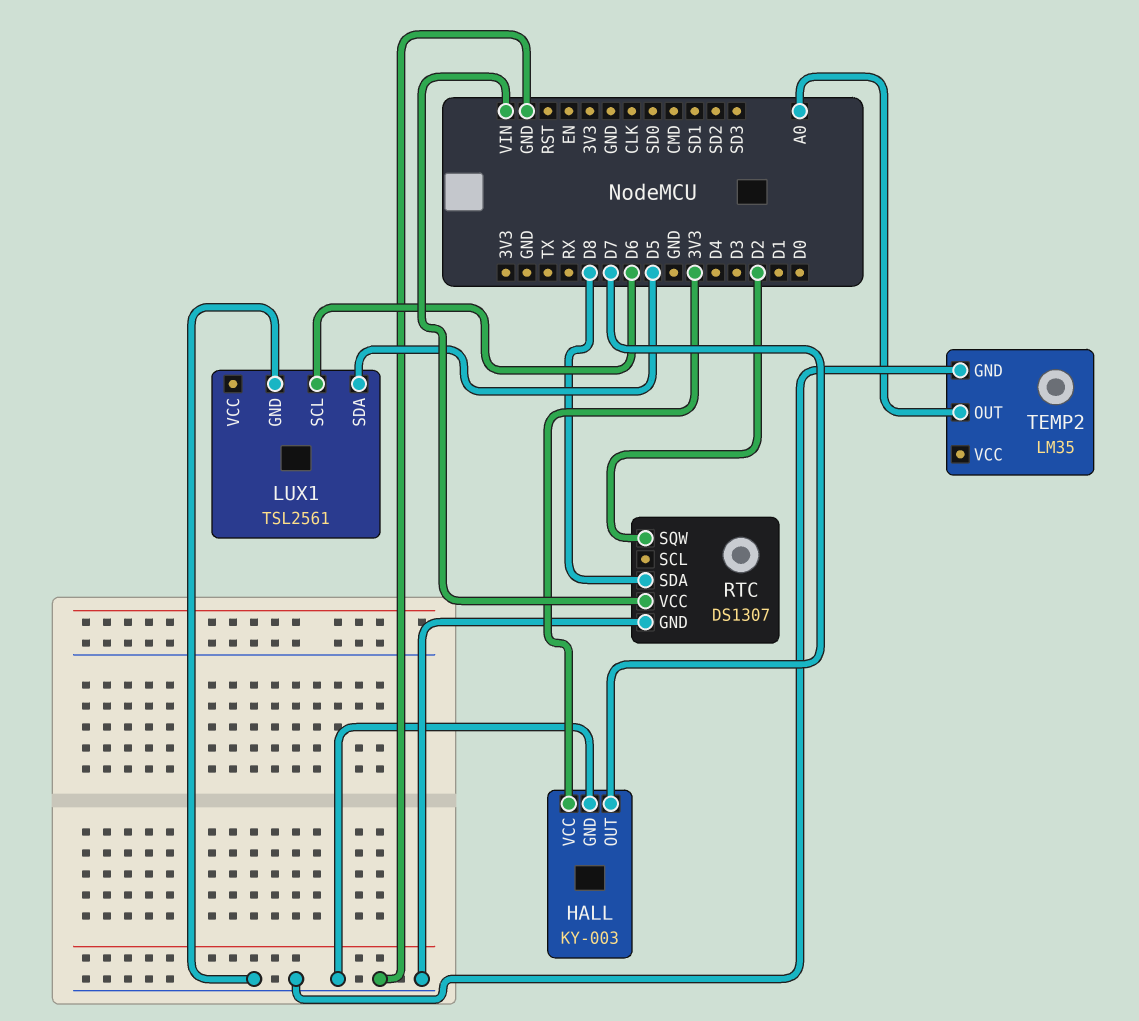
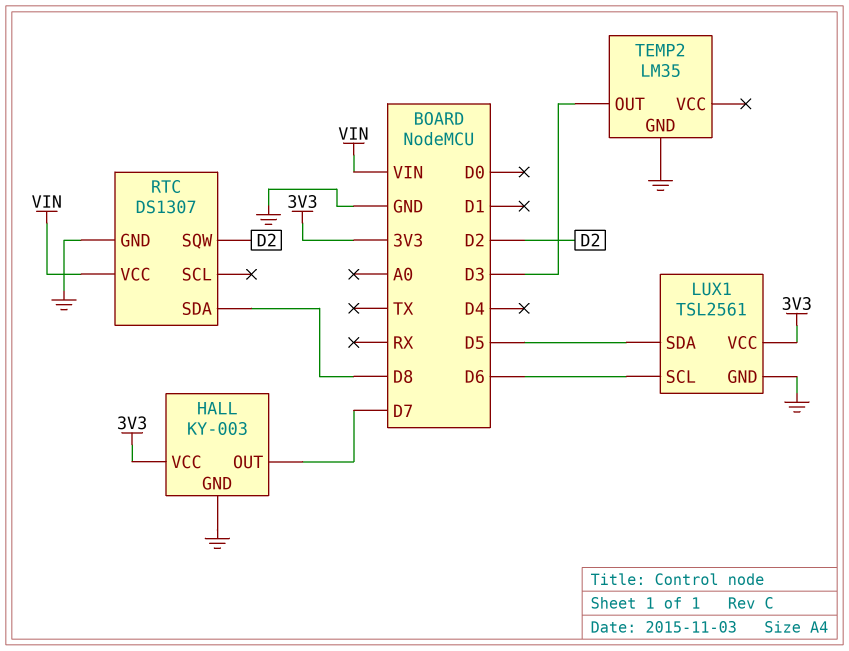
LUX1 pin VCC: none -> 3V3
TEMP2 pin OUT: A0 -> D3

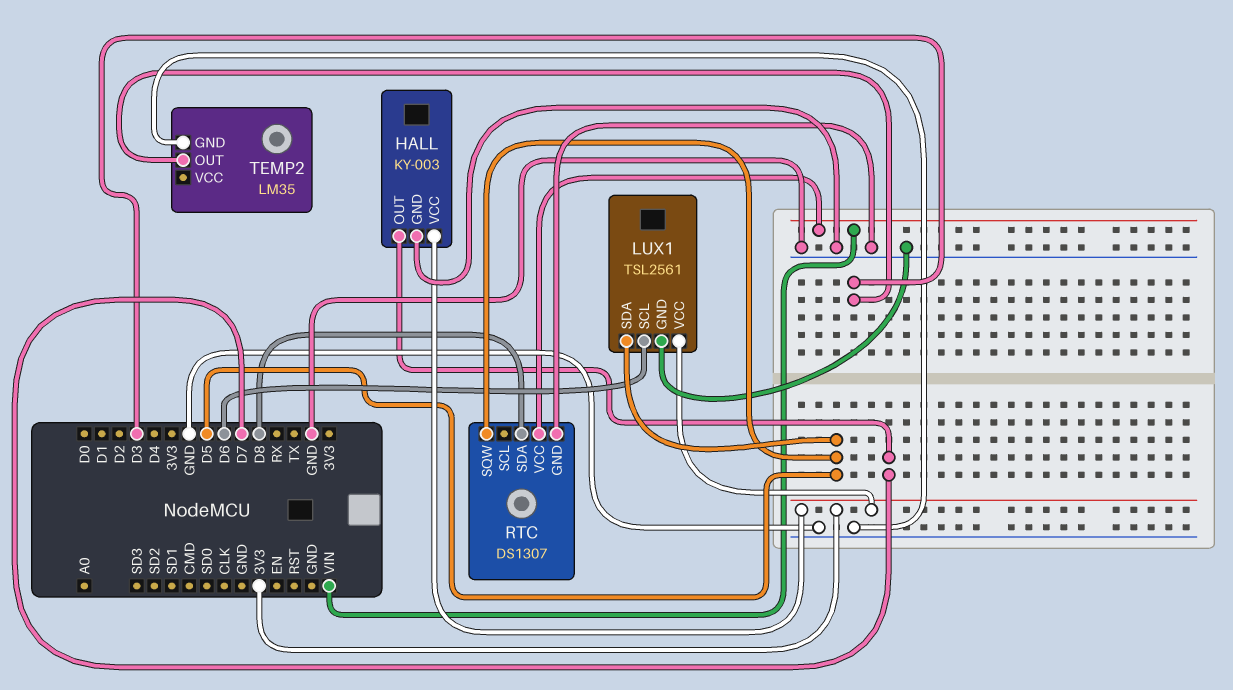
RTC pin SQW: D2 -> D5

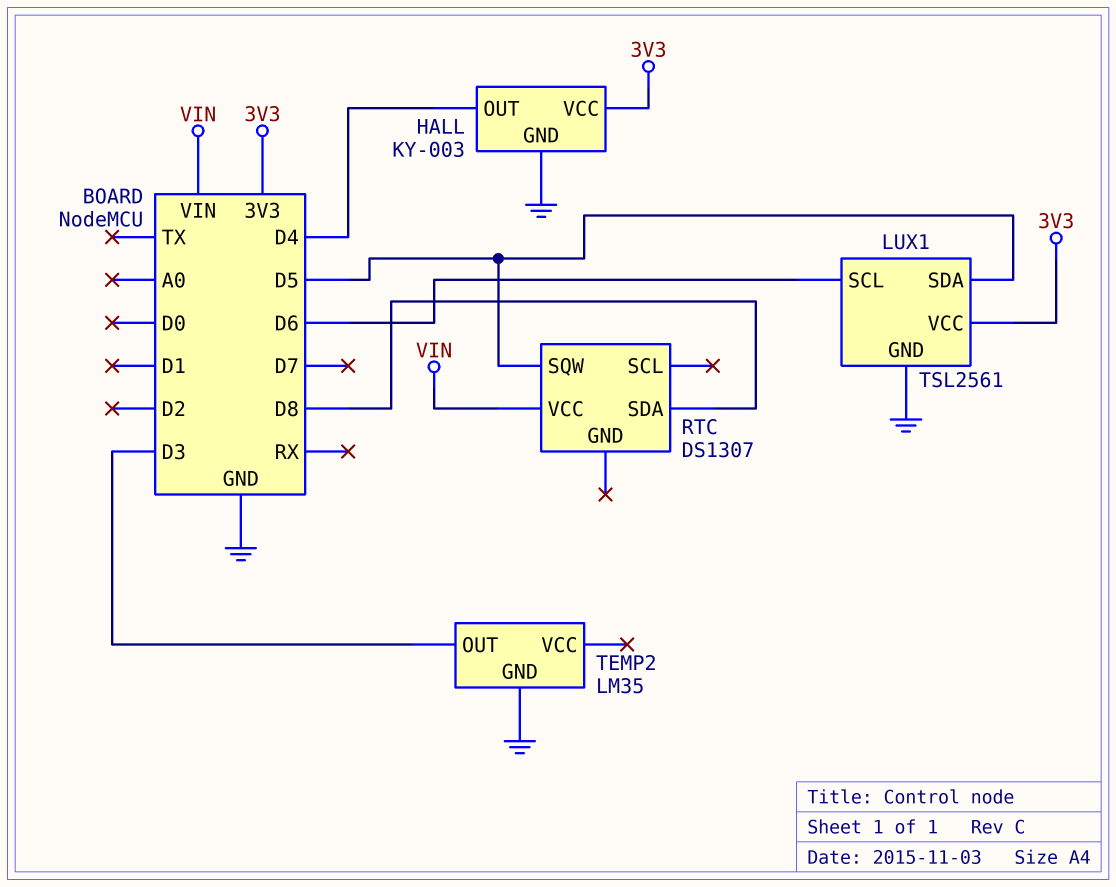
HALL pin OUT: D7 -> D4
RTC pin GND: GND -> none

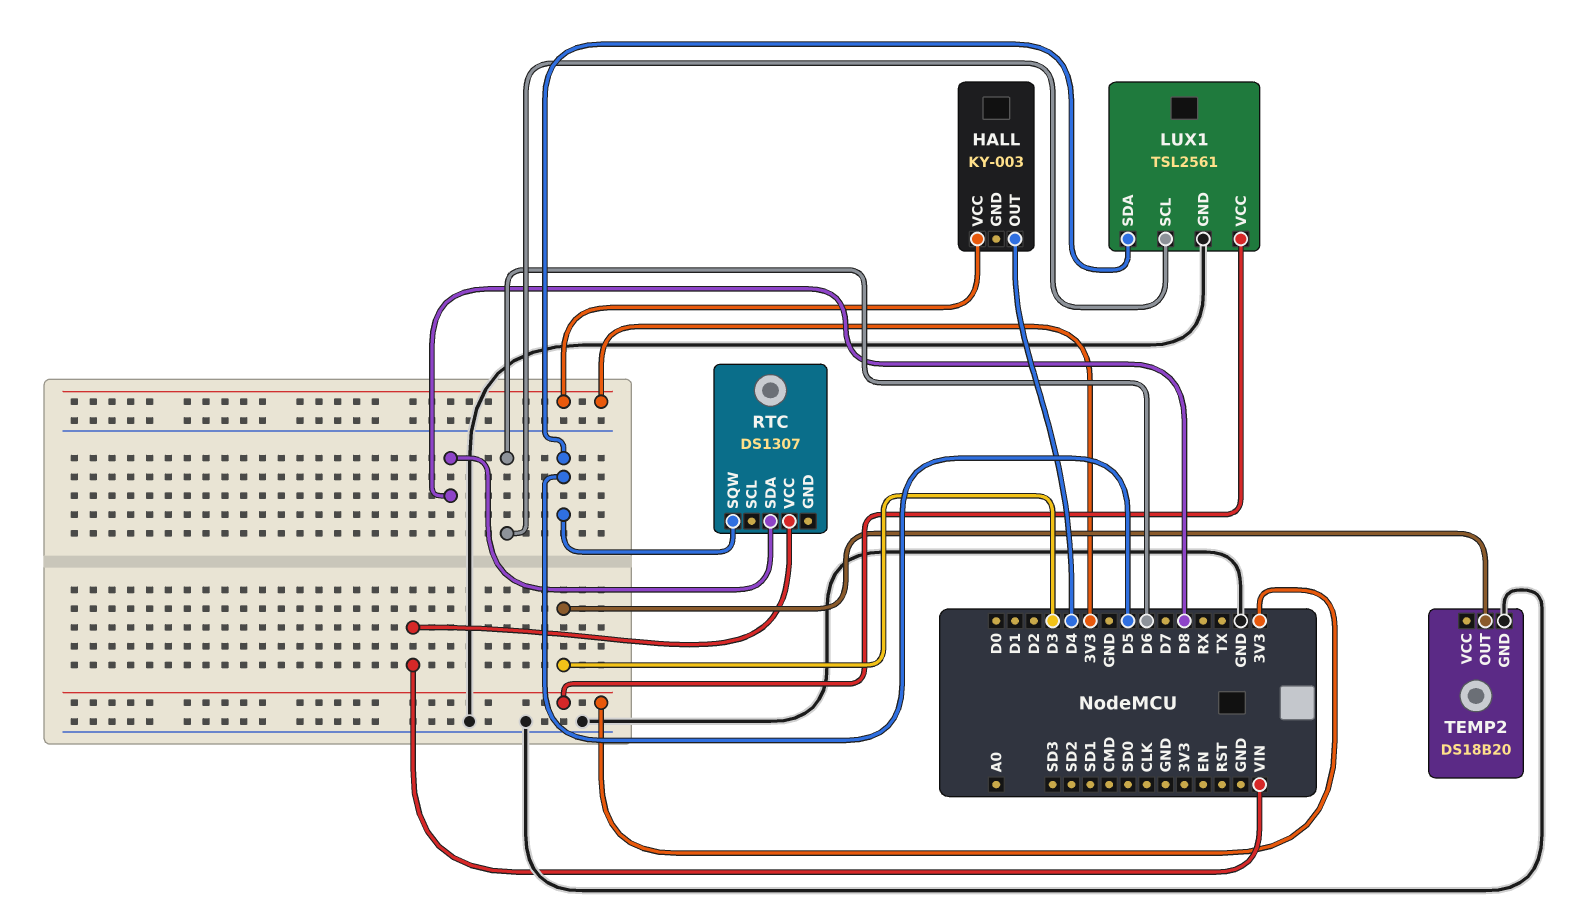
HALL pin GND: GND -> none
TEMP2: LM35 -> DS18B20

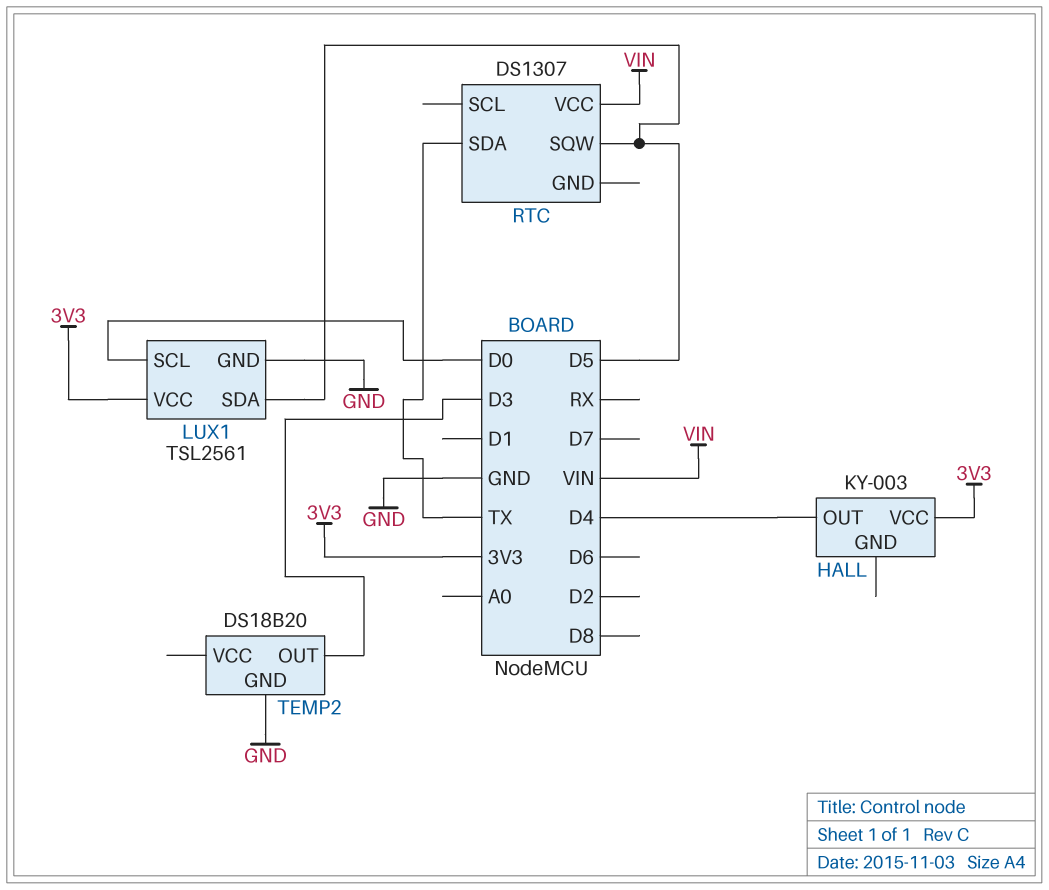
LUX1 pin SCL: D6 -> D0
RTC pin SDA: D8 -> TX

